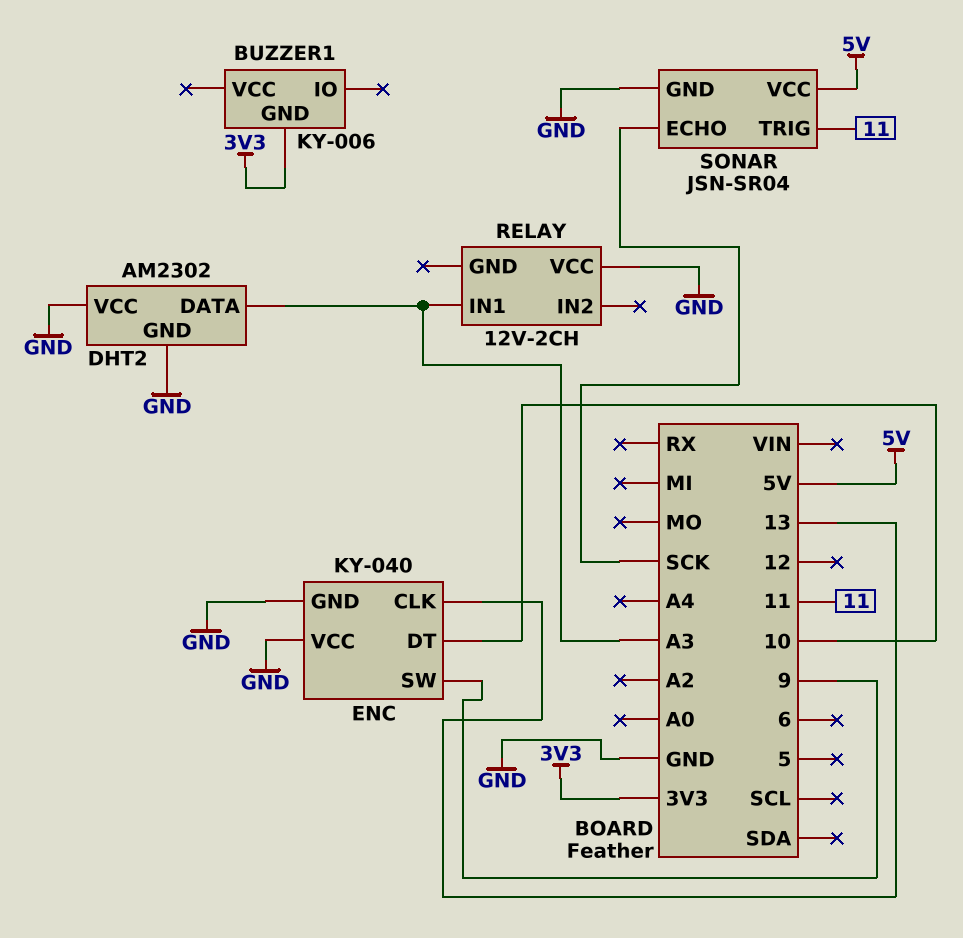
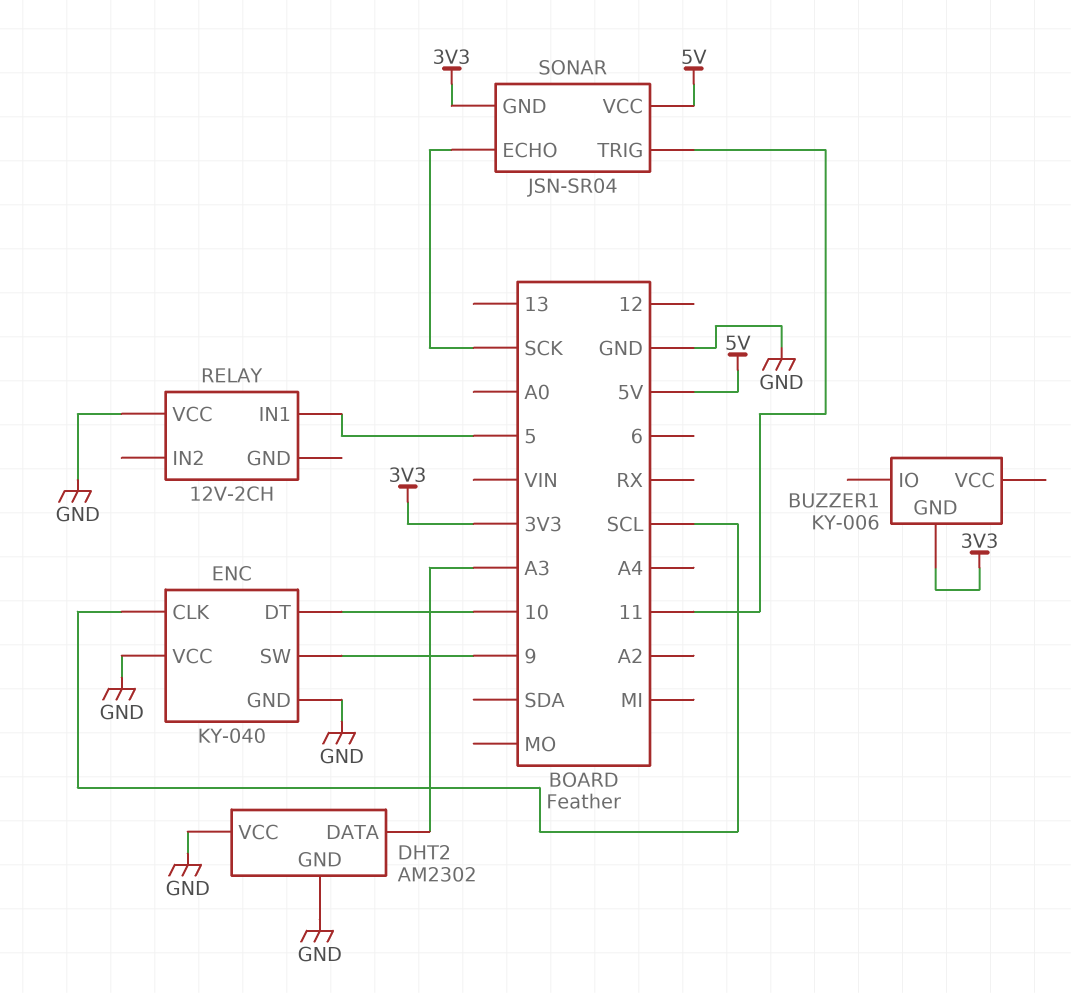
ENC pin CLK: 13 -> SCL
RELAY pin IN1: A3 -> 5
SONAR pin GND: GND -> 3V3

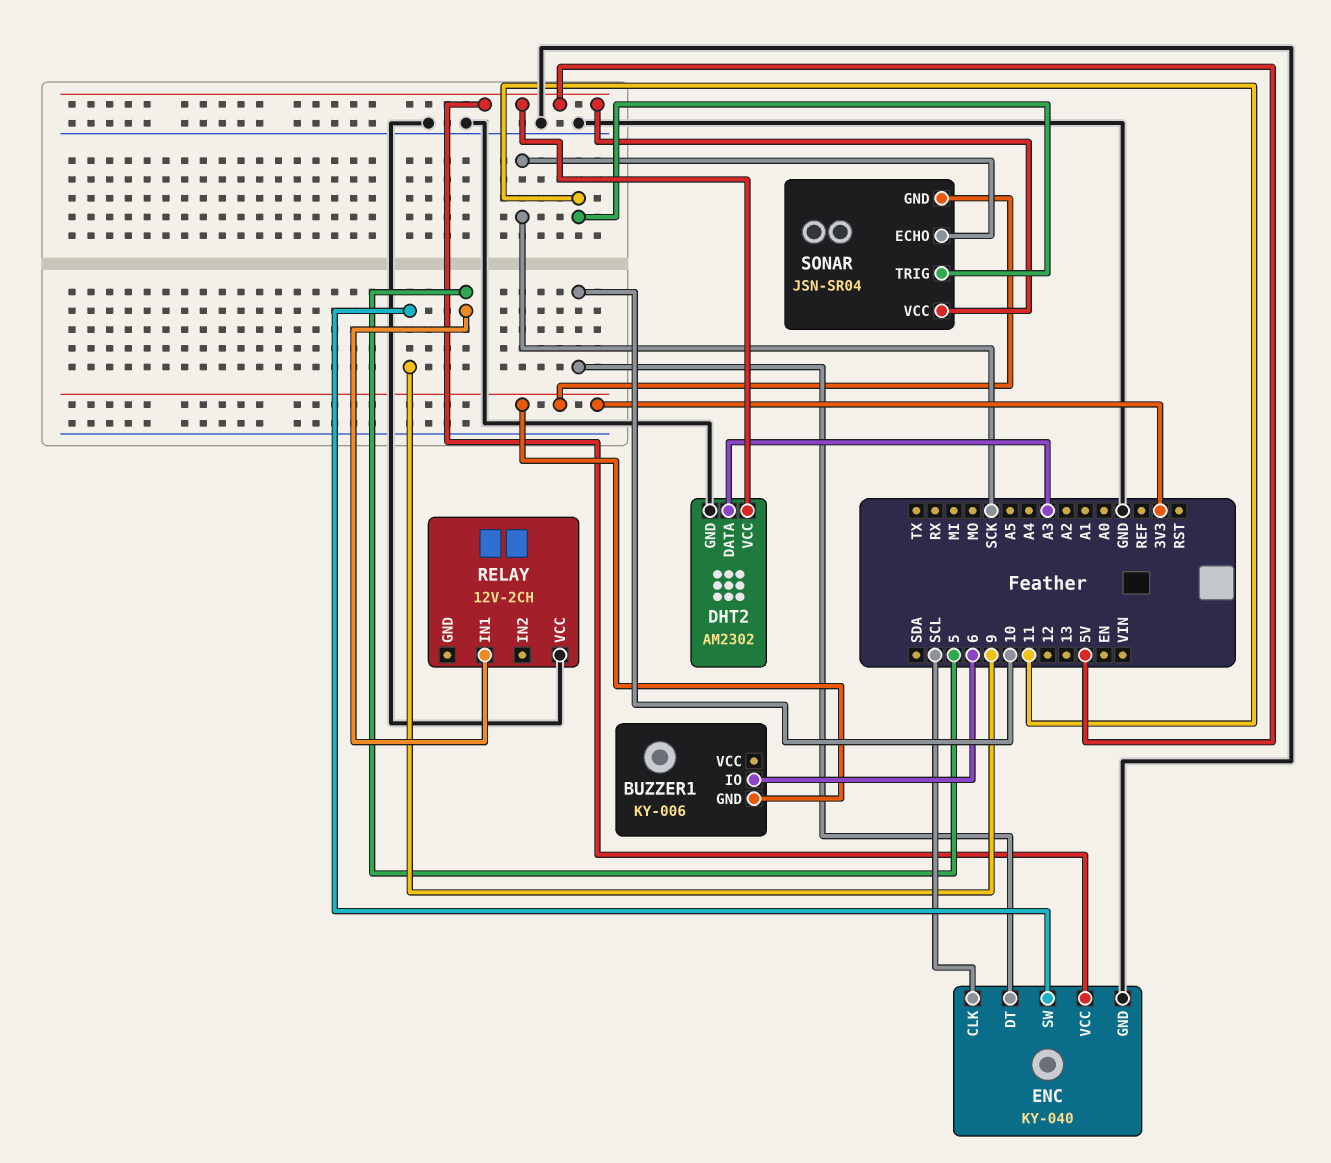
BUZZER1 pin IO: none -> 6
DHT2 pin VCC: GND -> 5V
ENC pin VCC: GND -> 5V

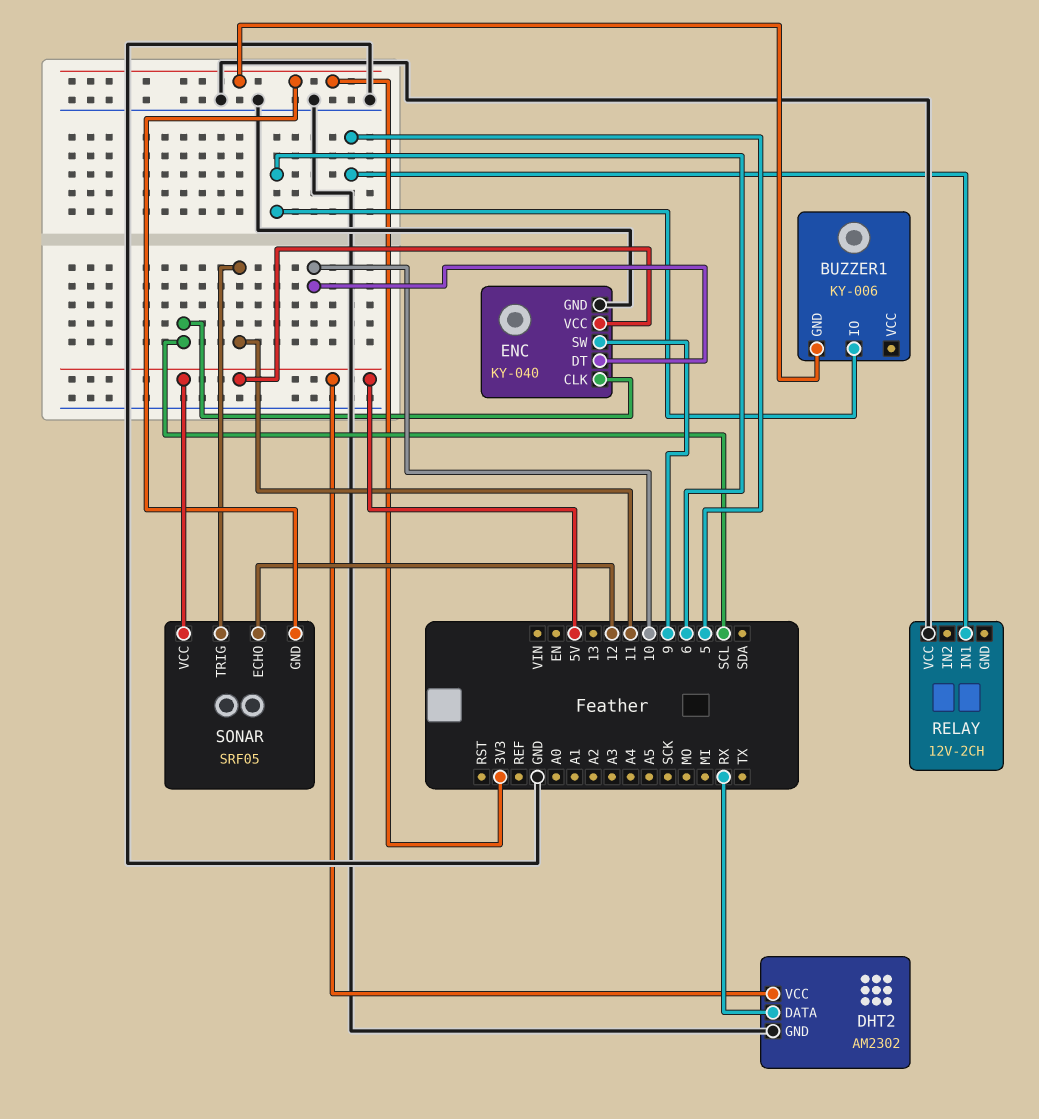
DHT2 pin DATA: A3 -> RX
SONAR: JSN-SR04 -> SRF05
SONAR pin ECHO: SCK -> 12

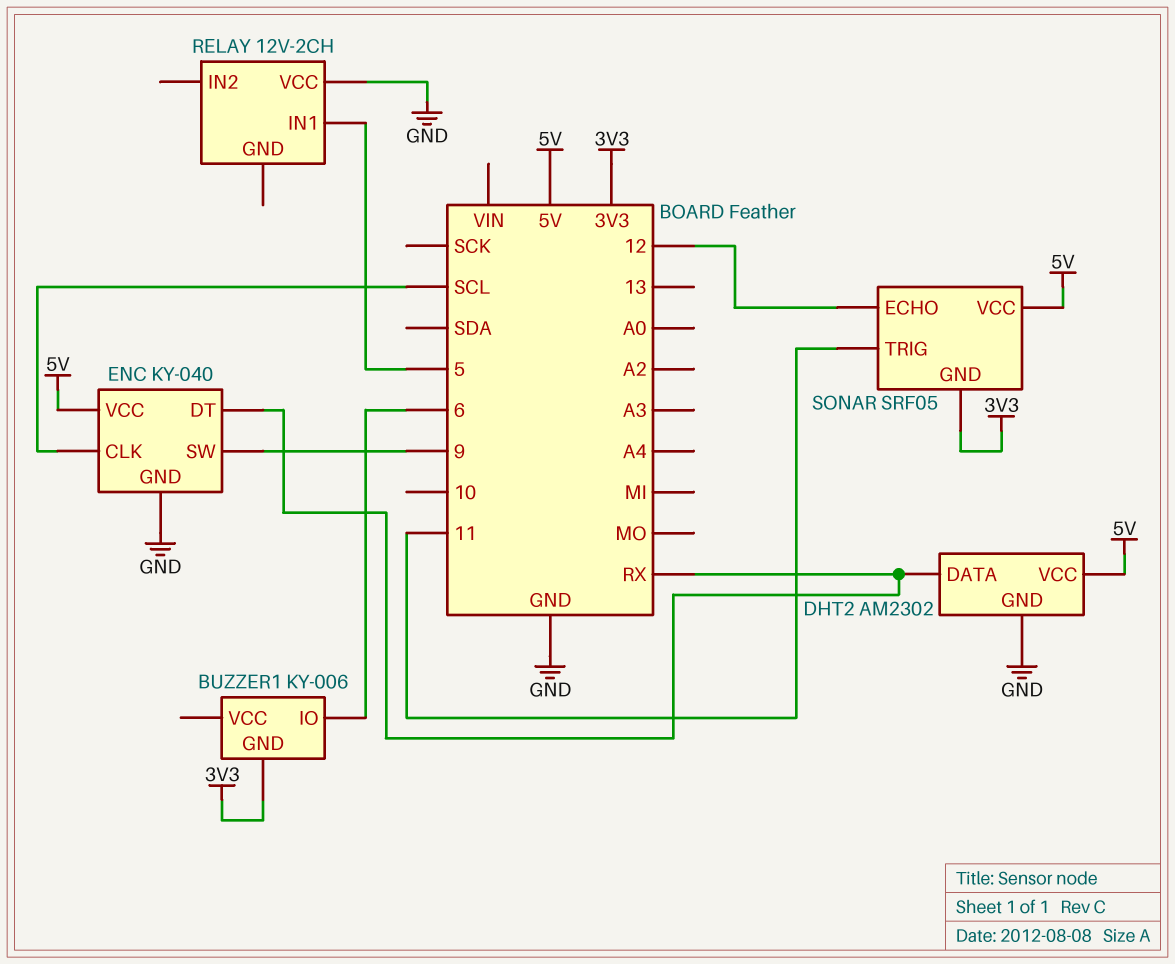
ENC pin DT: 10 -> RX

